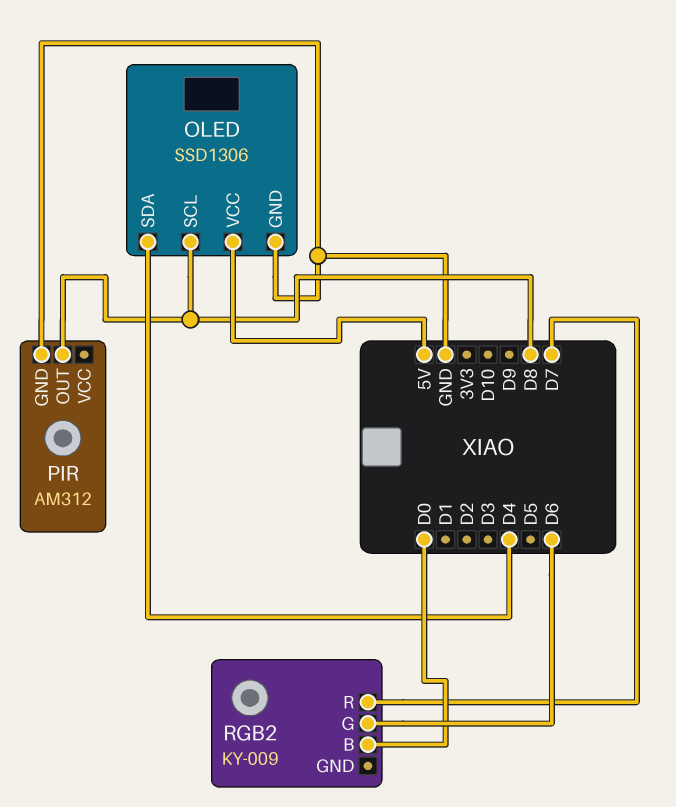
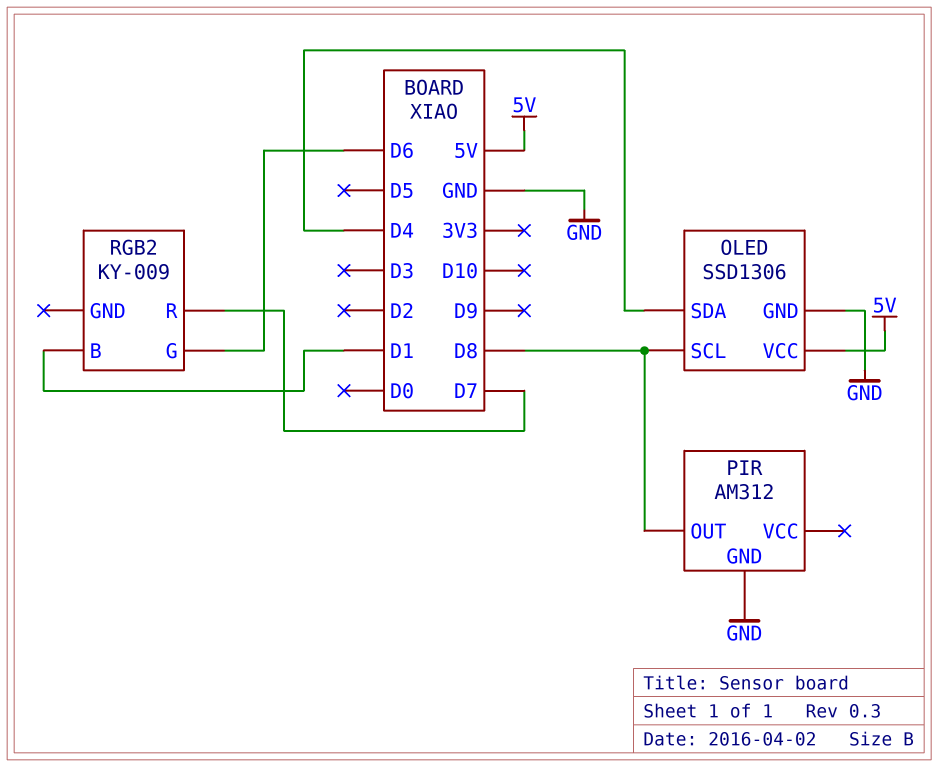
RGB2 pin B: D0 -> D1

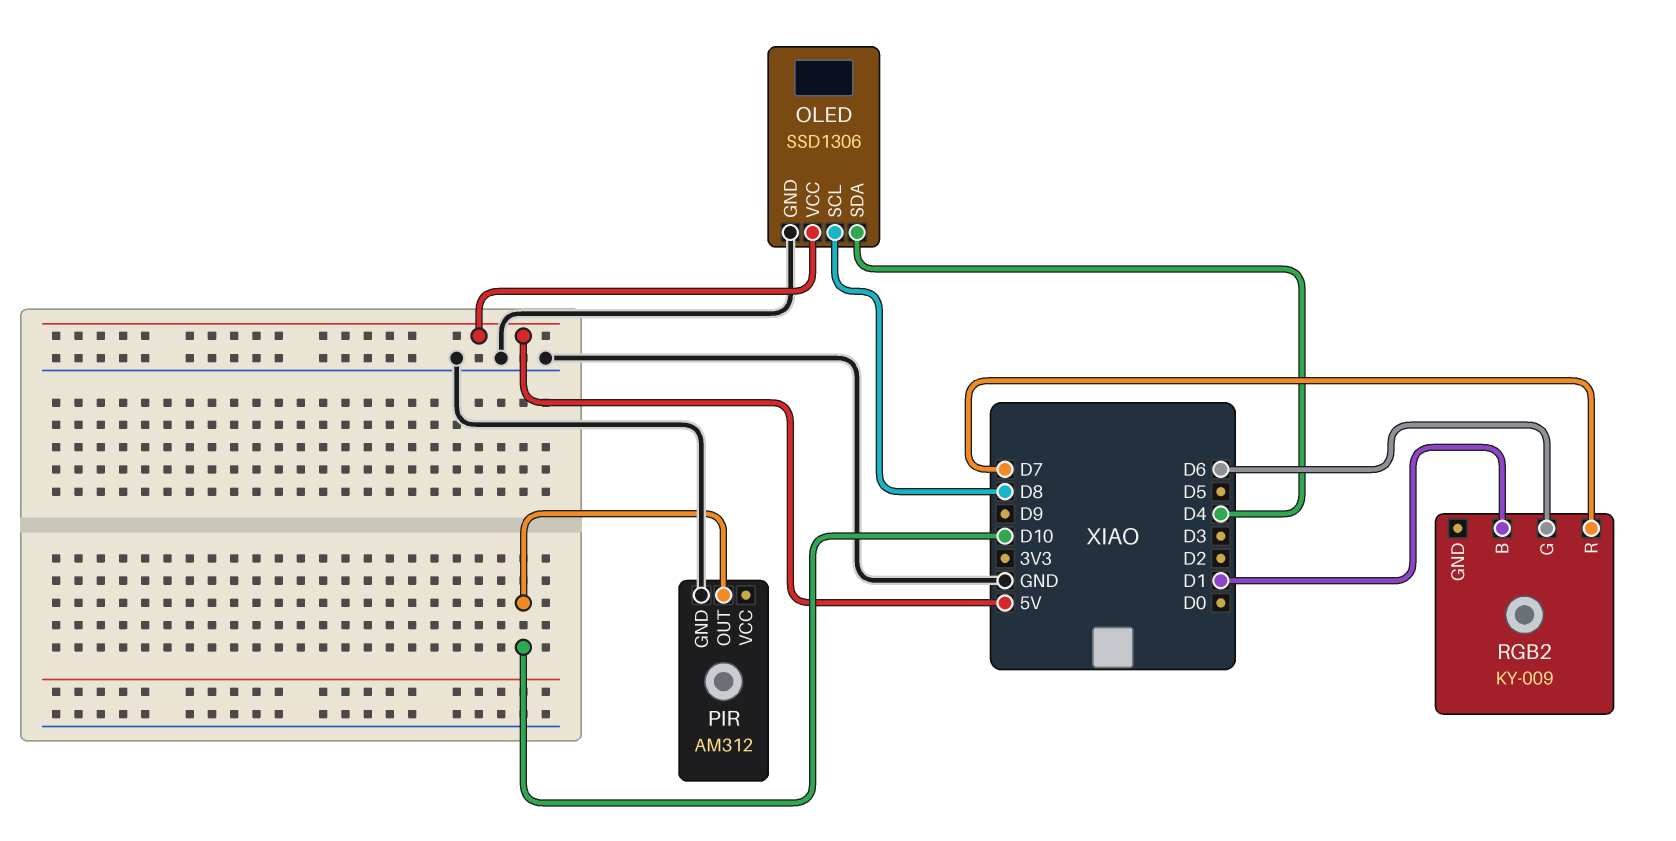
PIR pin OUT: D8 -> D10

